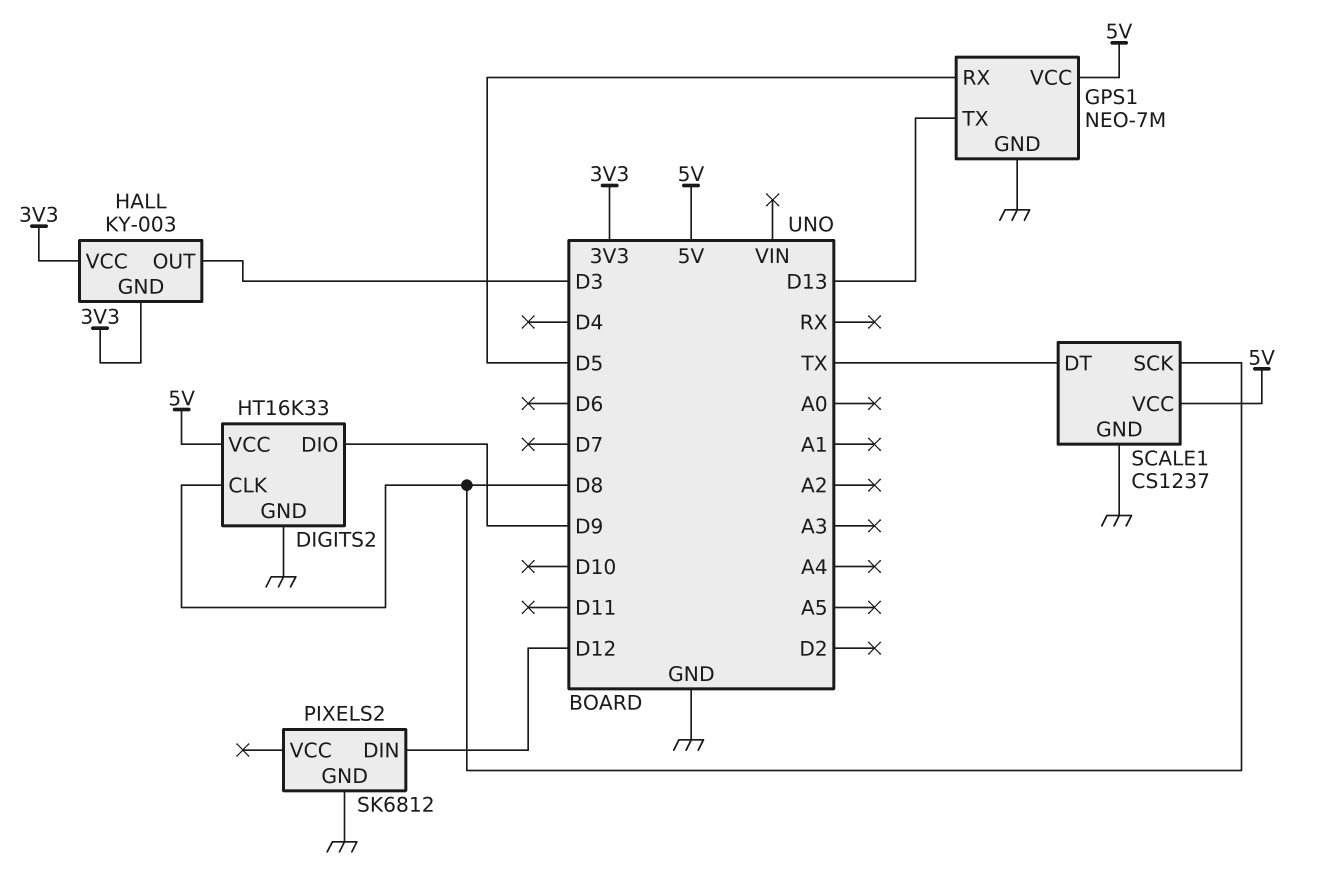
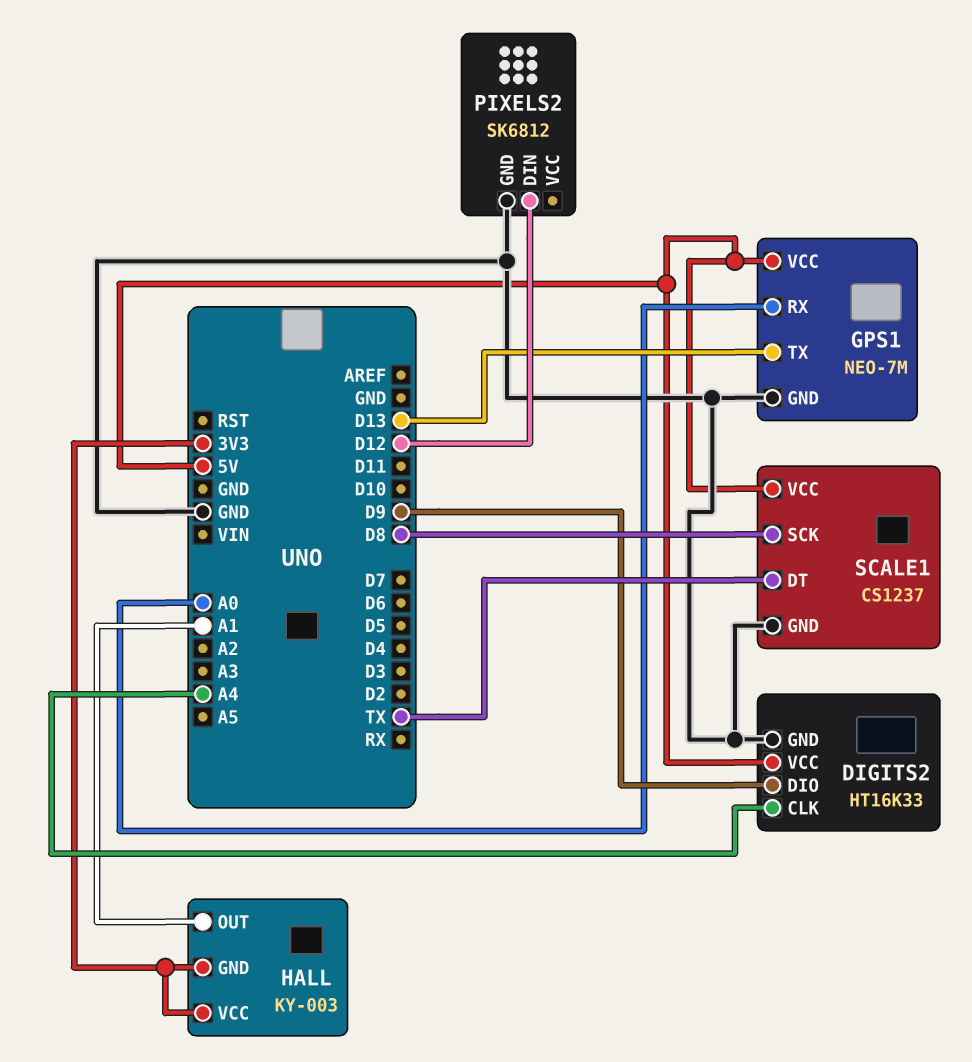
DIGITS2 pin CLK: D8 -> A4
GPS1 pin RX: D5 -> A0
HALL pin OUT: D3 -> A1

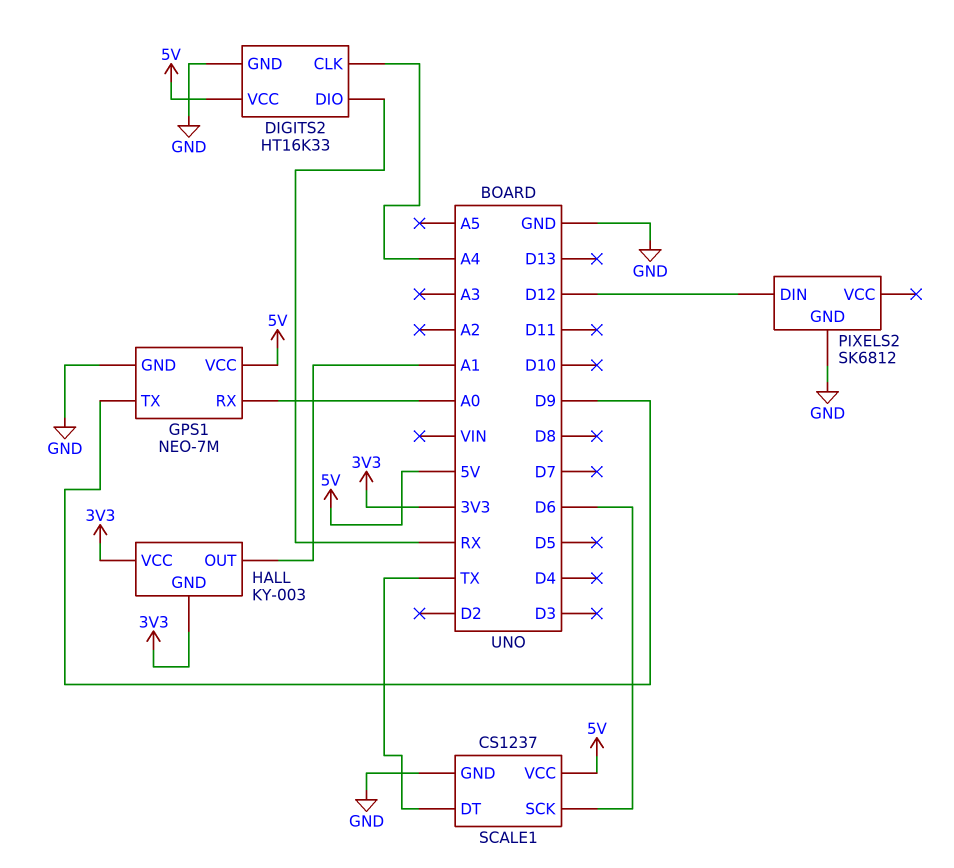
DIGITS2 pin DIO: D9 -> RX
GPS1 pin TX: D13 -> D9
SCALE1 pin SCK: D8 -> D6

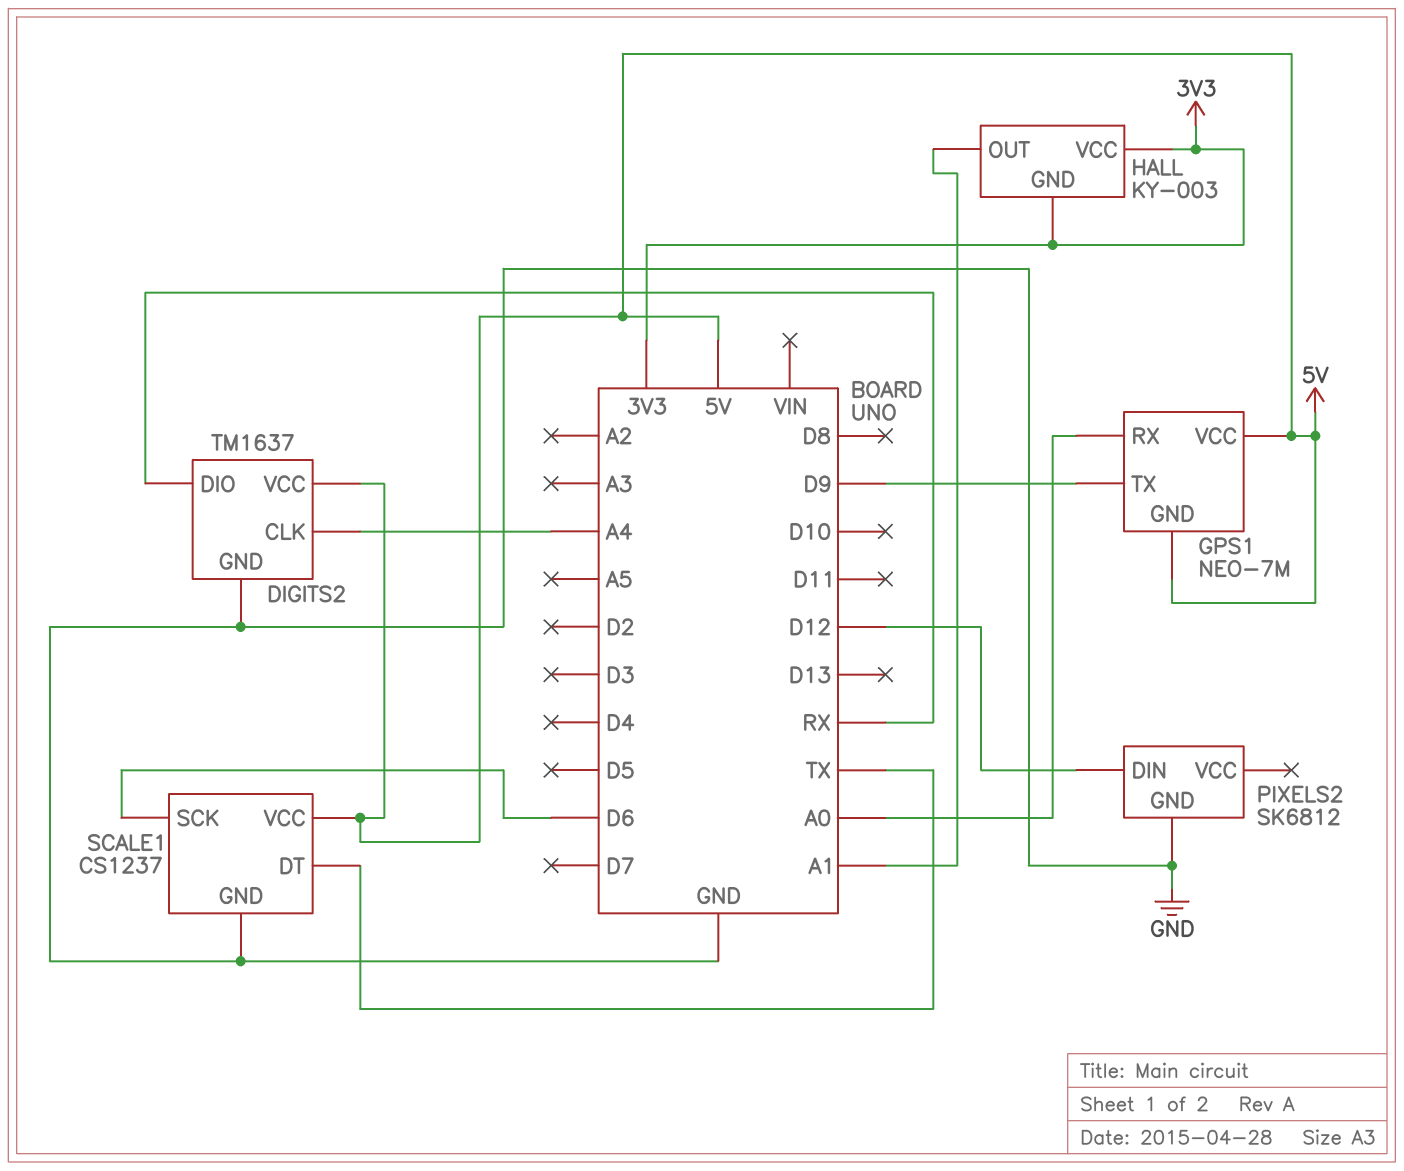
DIGITS2: HT16K33 -> TM1637
GPS1 pin GND: GND -> 5V

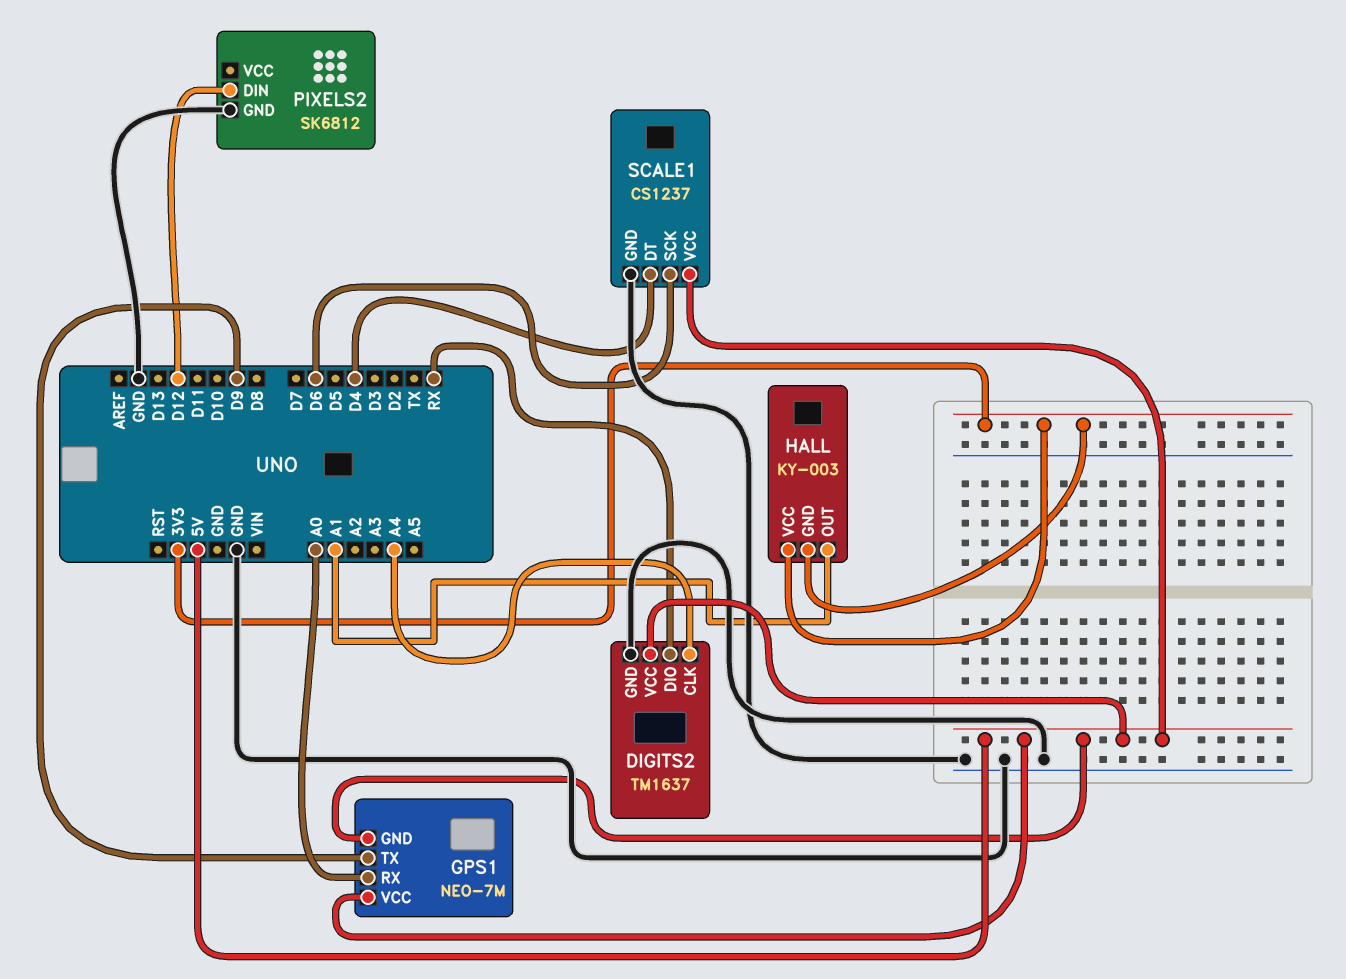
SCALE1 pin DT: TX -> D4

